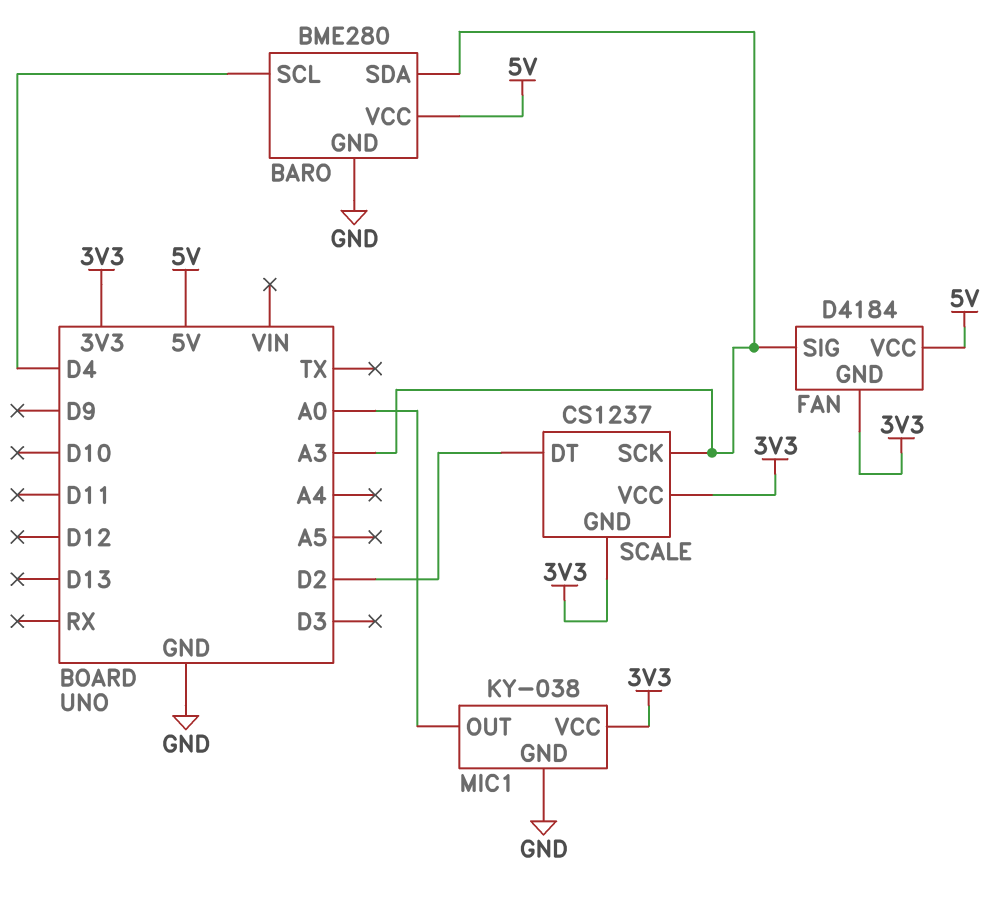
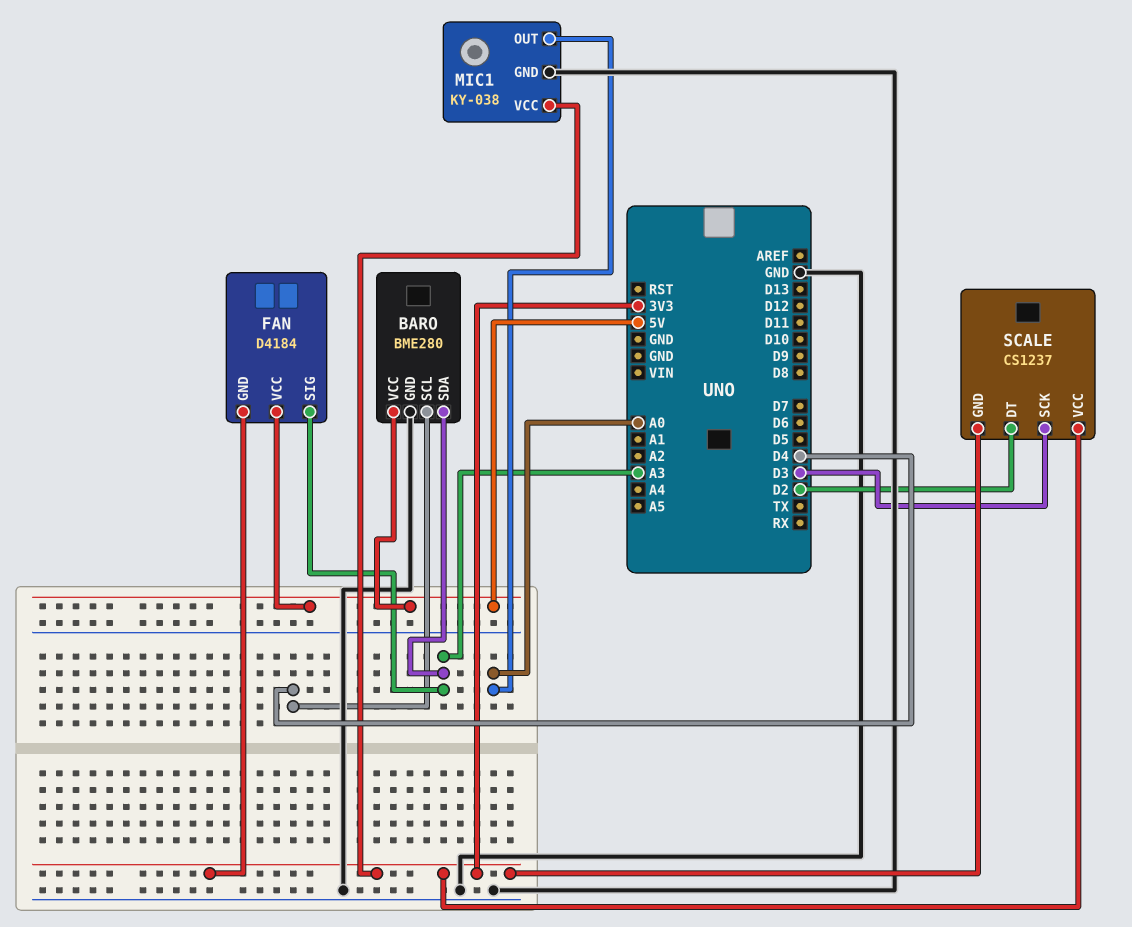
SCALE pin SCK: A3 -> D3

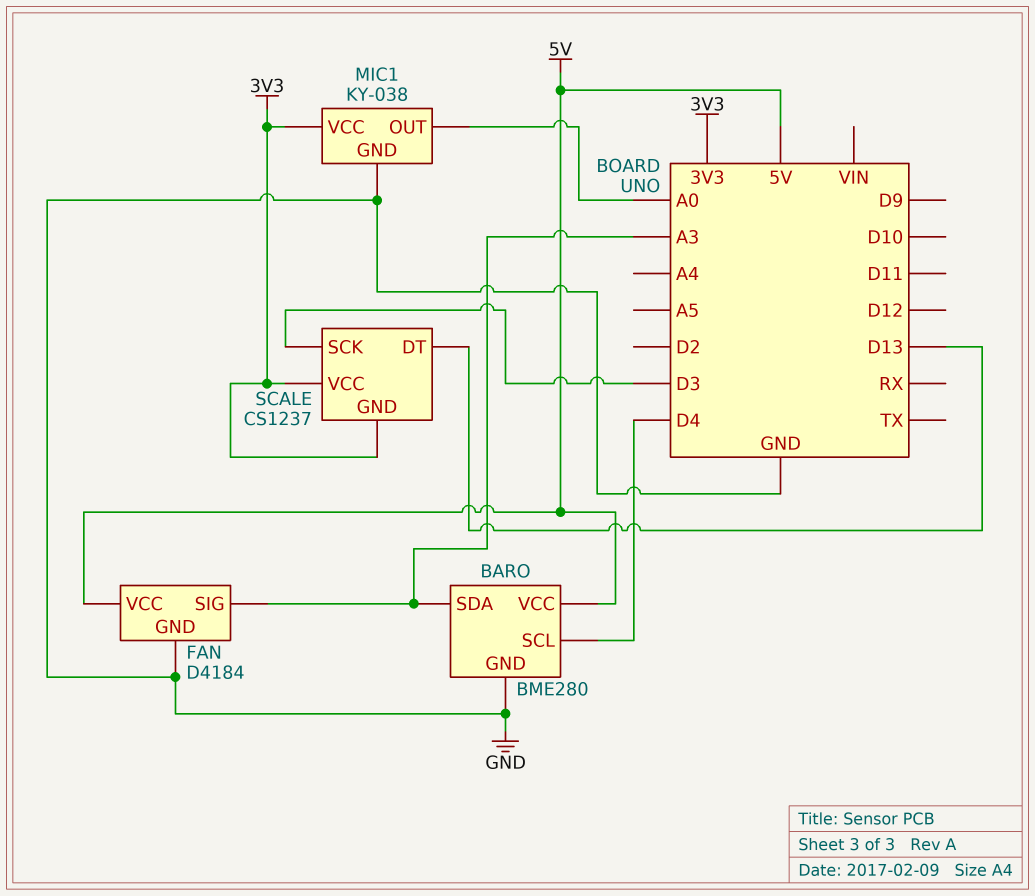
FAN pin GND: 3V3 -> GND
SCALE pin DT: D2 -> D13

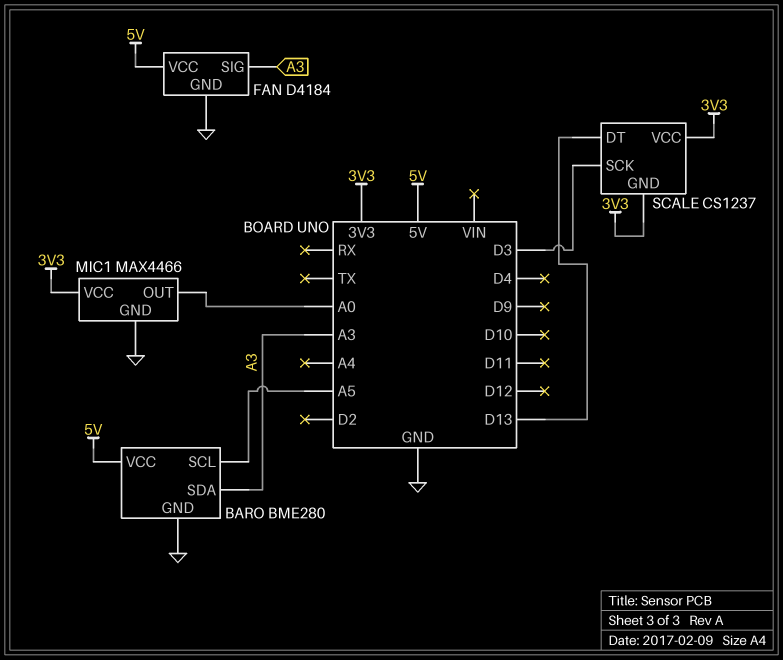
BARO pin SCL: D4 -> A5
MIC1: KY-038 -> MAX4466

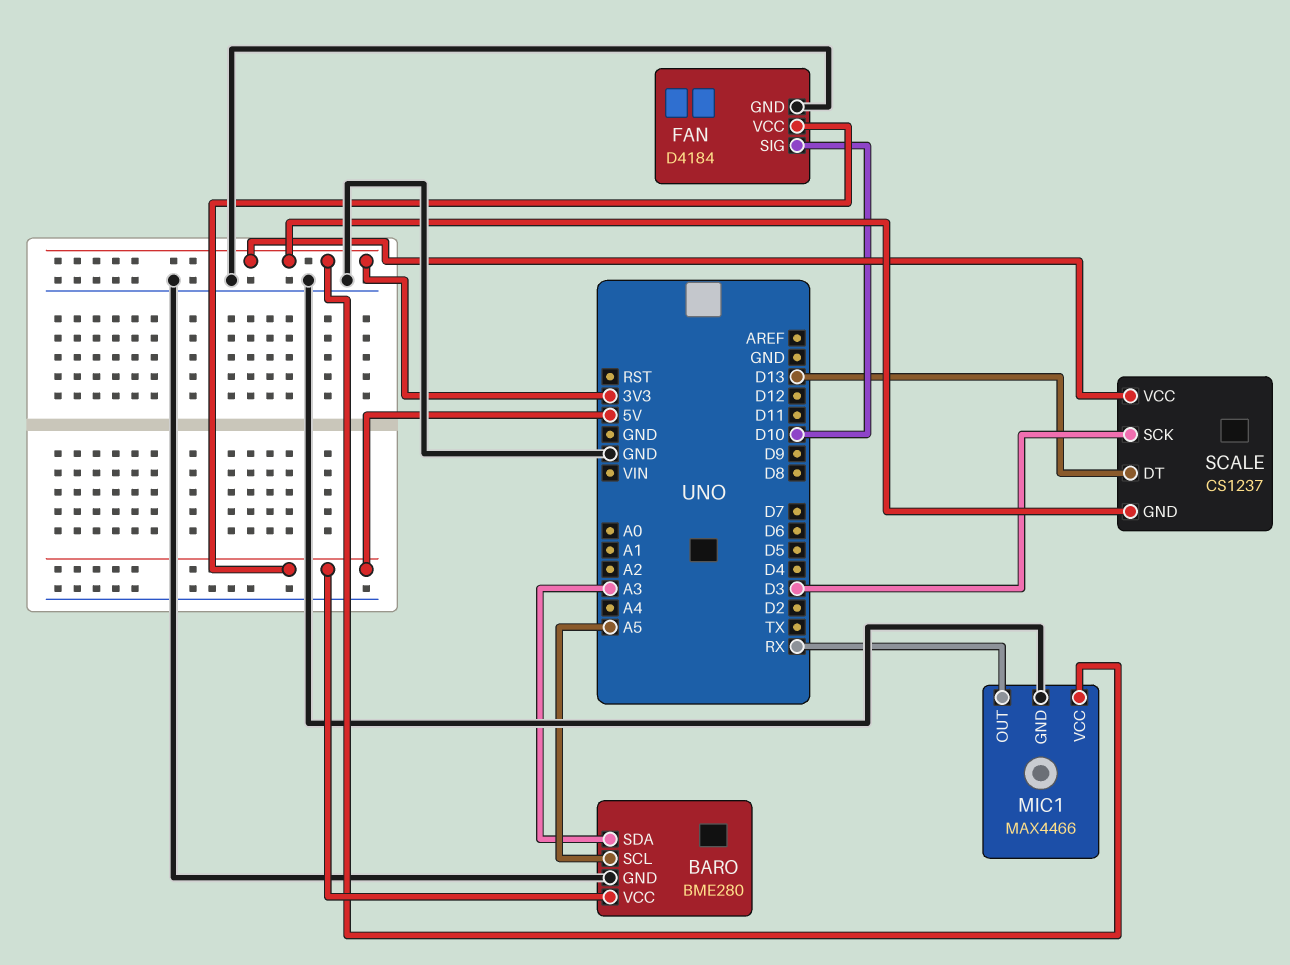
FAN pin SIG: A3 -> D10
MIC1 pin OUT: A0 -> RX

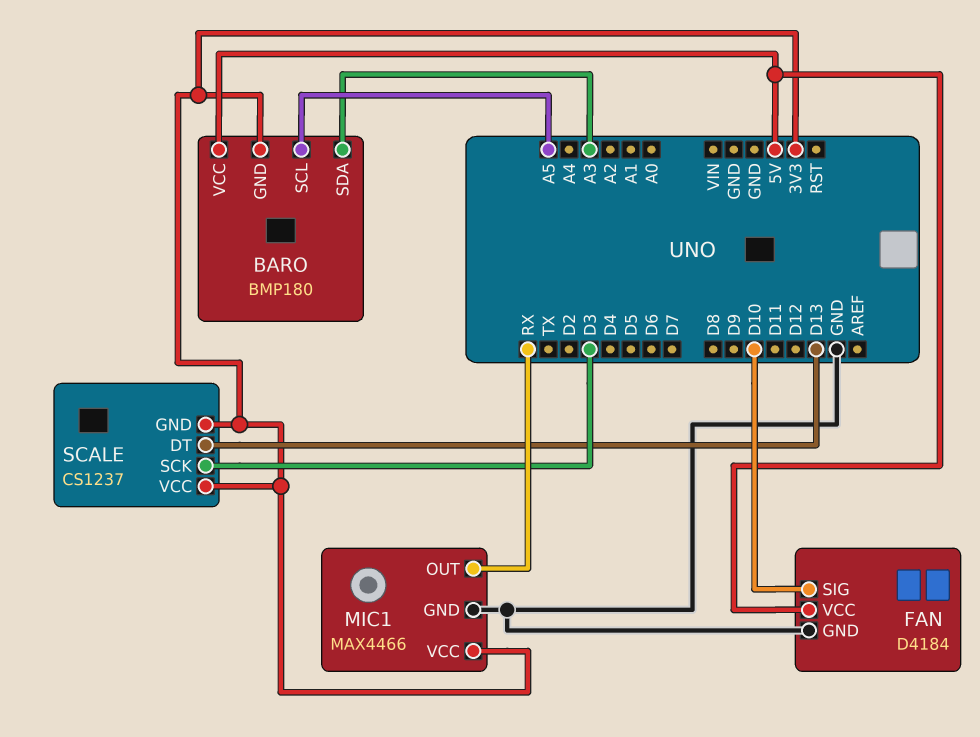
BARO: BME280 -> BMP180
BARO pin GND: GND -> 3V3

